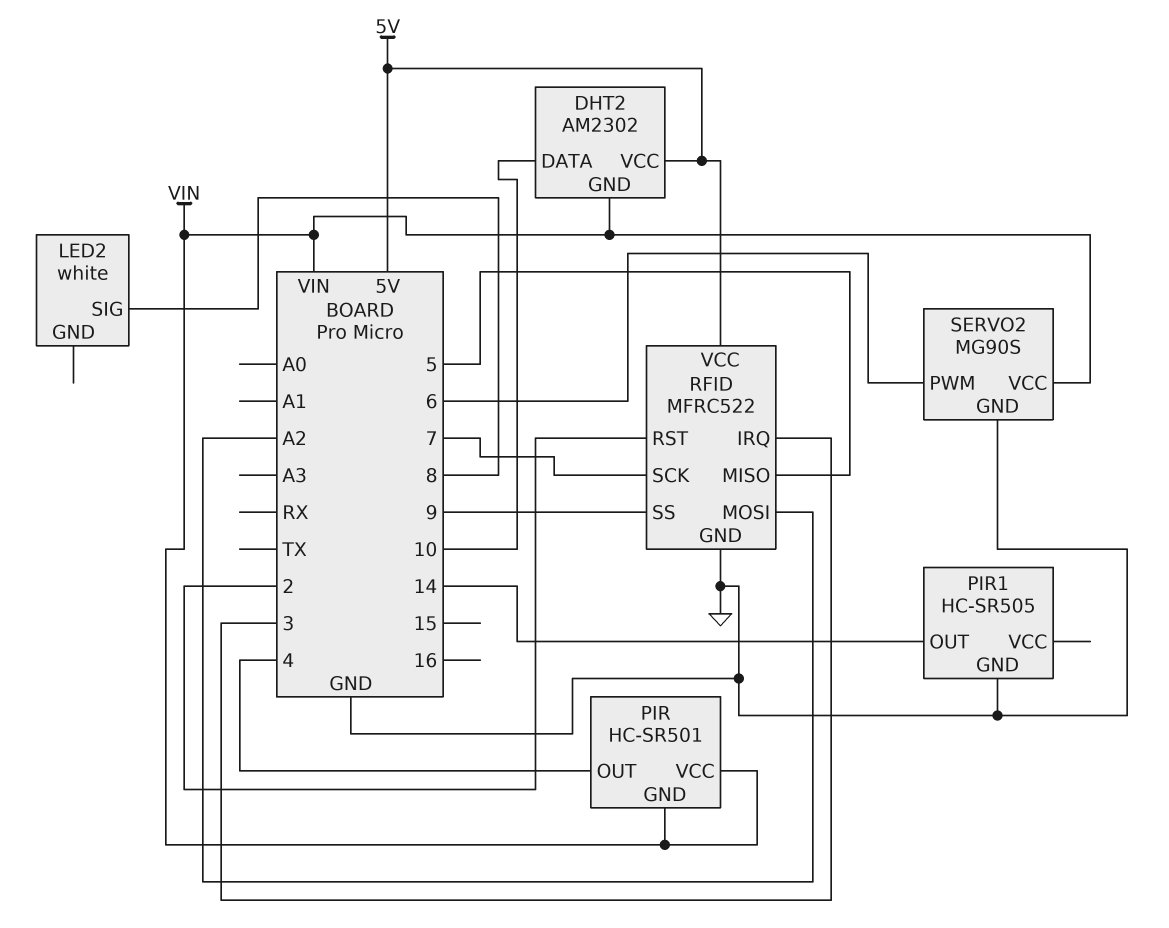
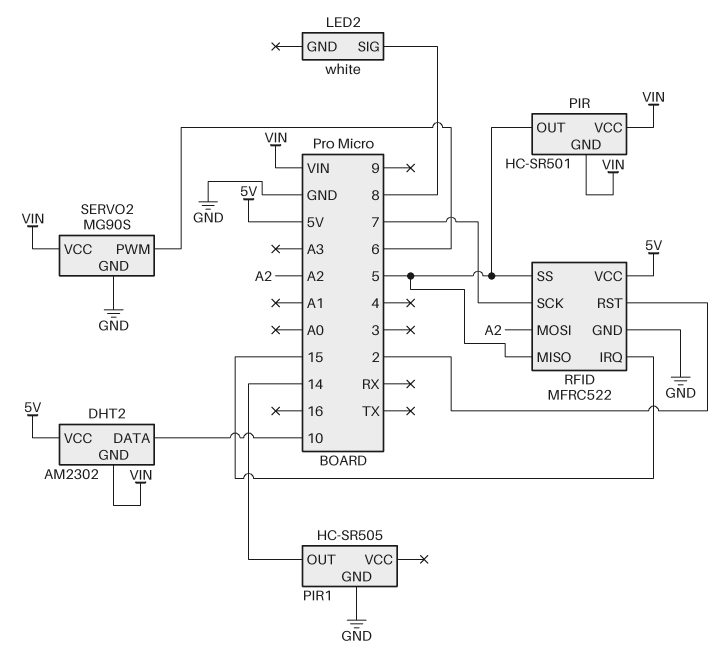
PIR pin OUT: 4 -> 5
RFID pin IRQ: 3 -> 15
RFID pin SS: 9 -> 5

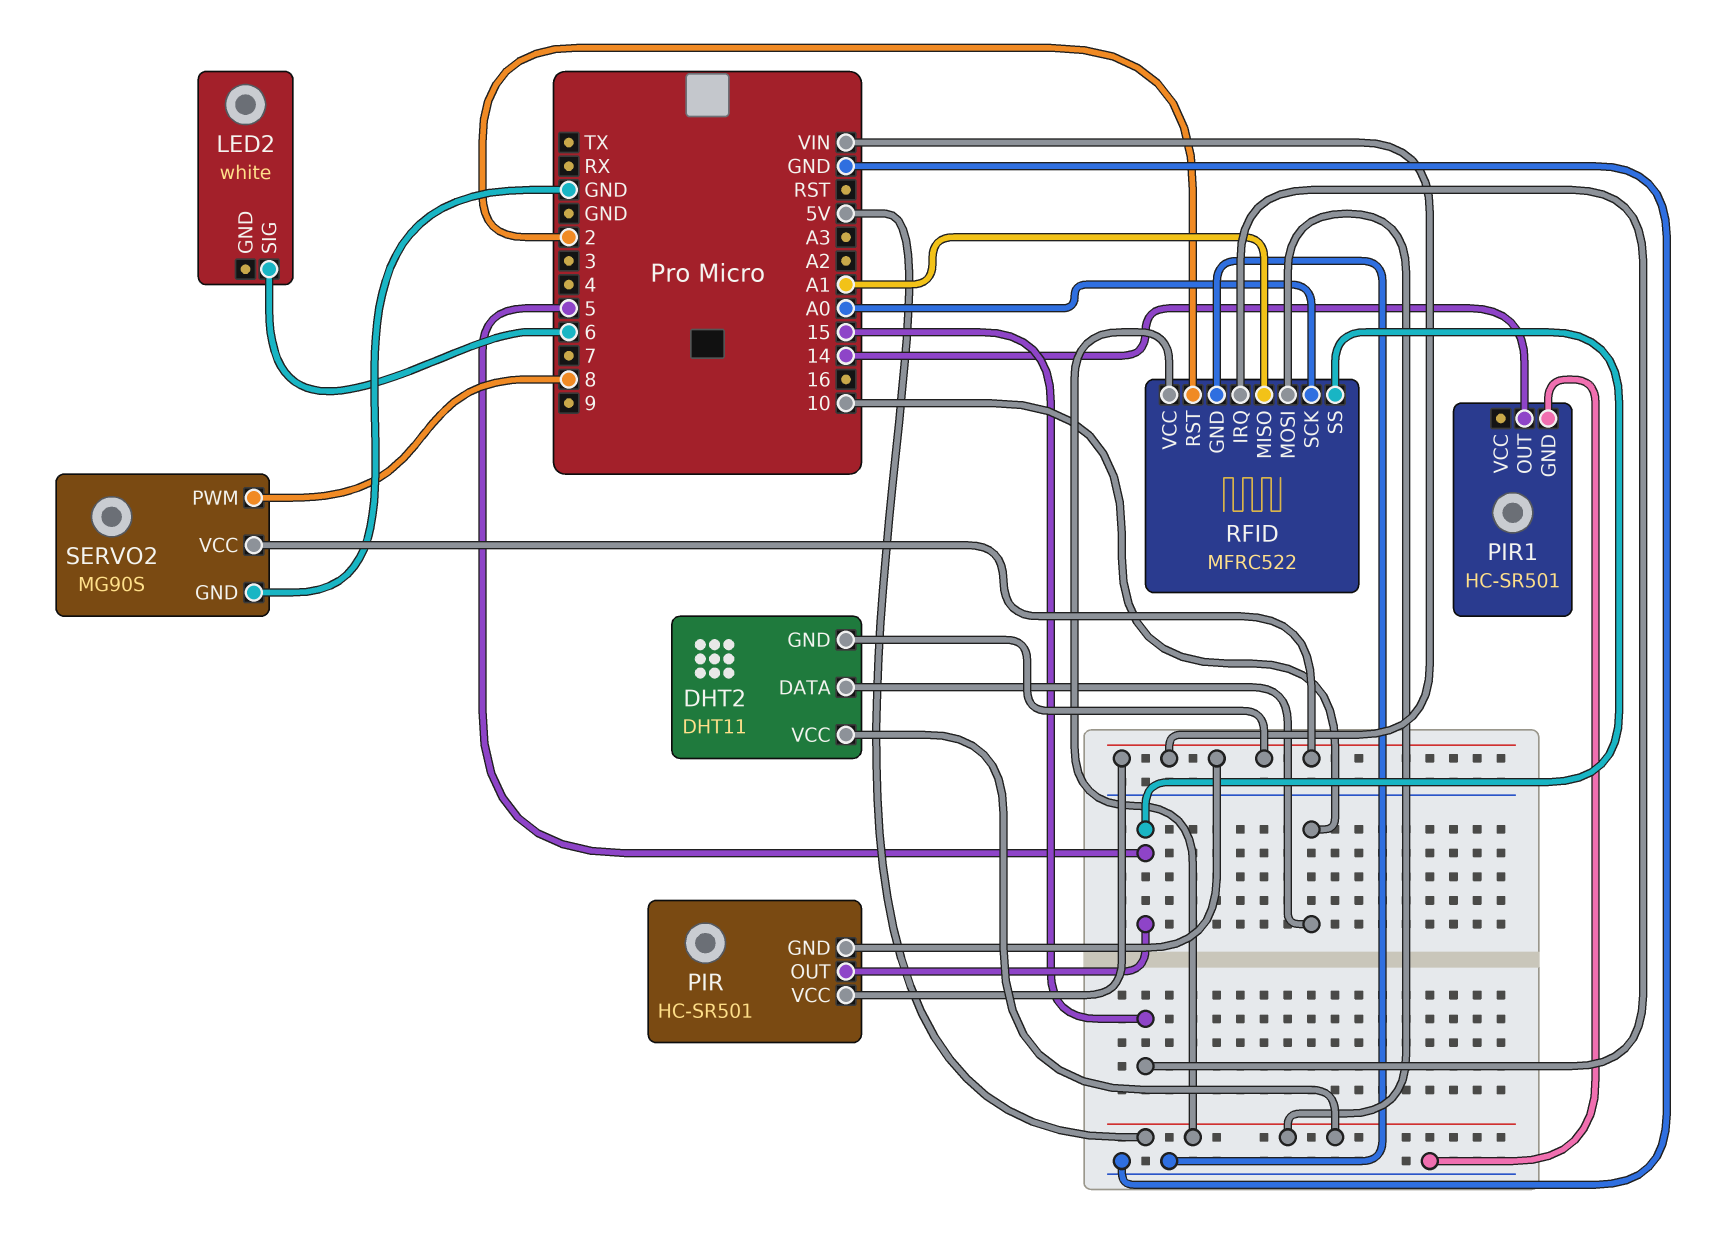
DHT2: AM2302 -> DHT11
LED2 pin SIG: 8 -> 6
PIR1: HC-SR505 -> HC-SR501
RFID pin MISO: 5 -> A1
RFID pin MOSI: A2 -> 5V
RFID pin SCK: 7 -> A0
SERVO2 pin PWM: 6 -> 8

